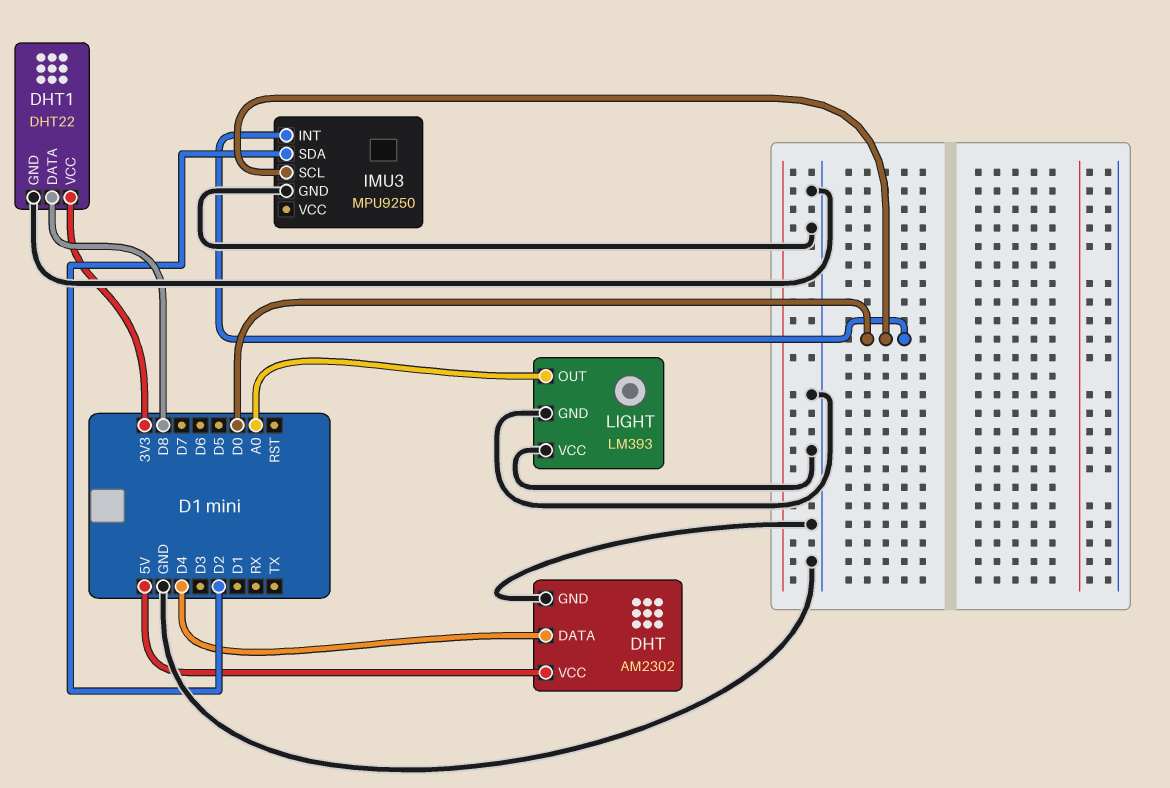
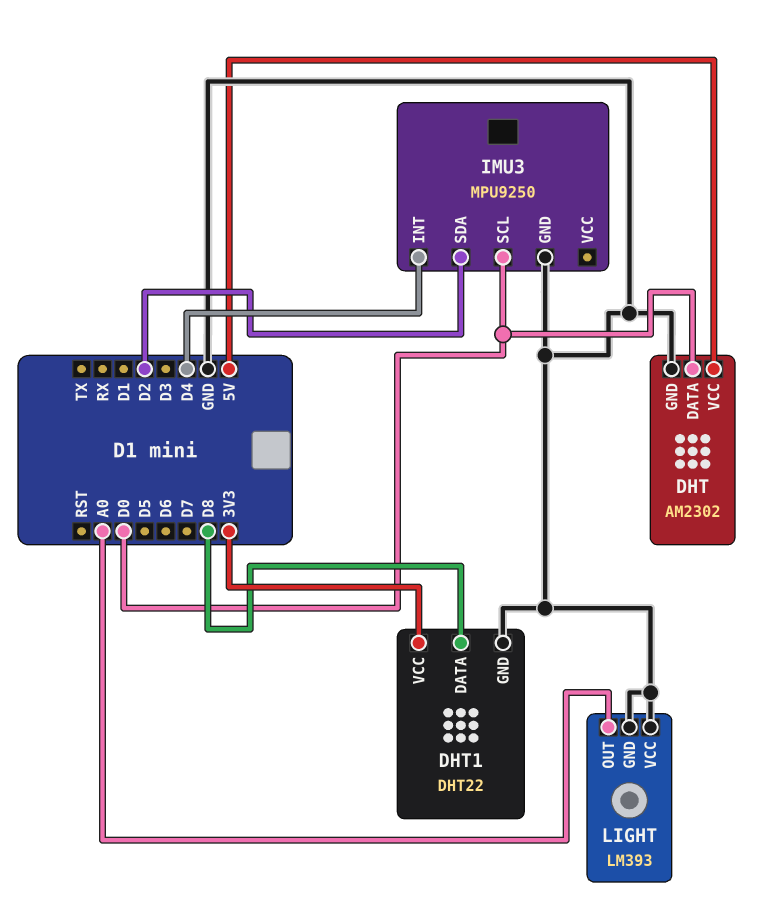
DHT pin DATA: D4 -> D0
IMU3 pin INT: D0 -> D4

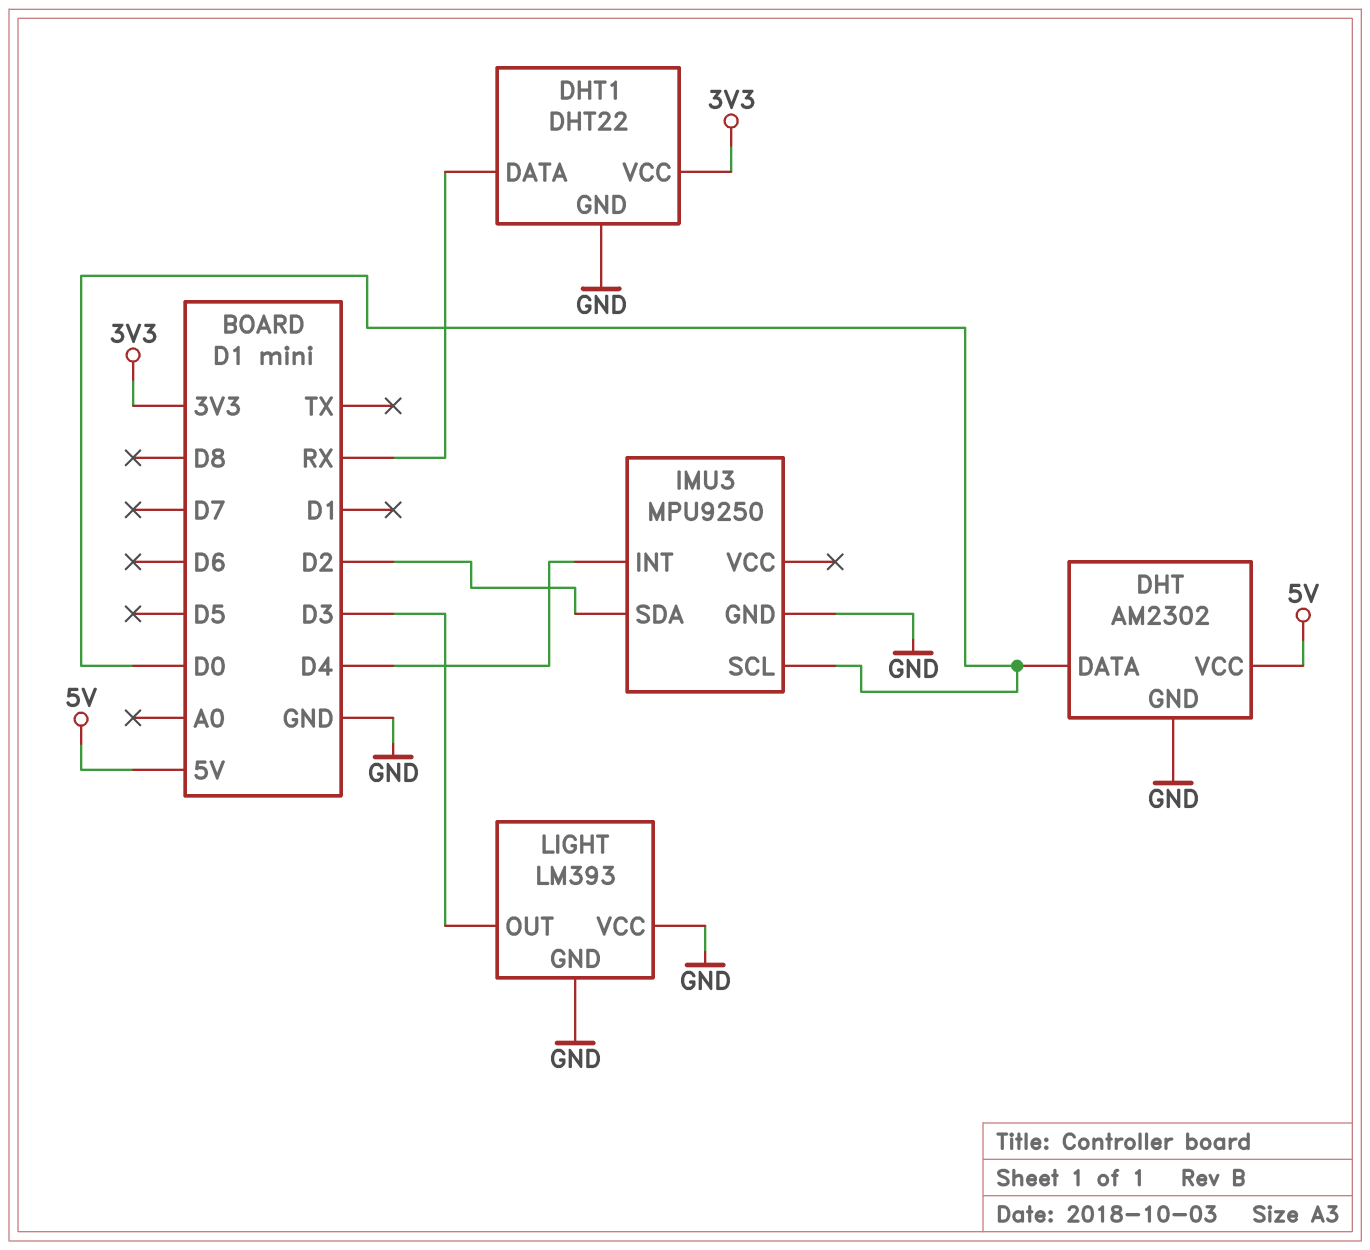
DHT1 pin DATA: D8 -> RX
LIGHT pin OUT: A0 -> D3

